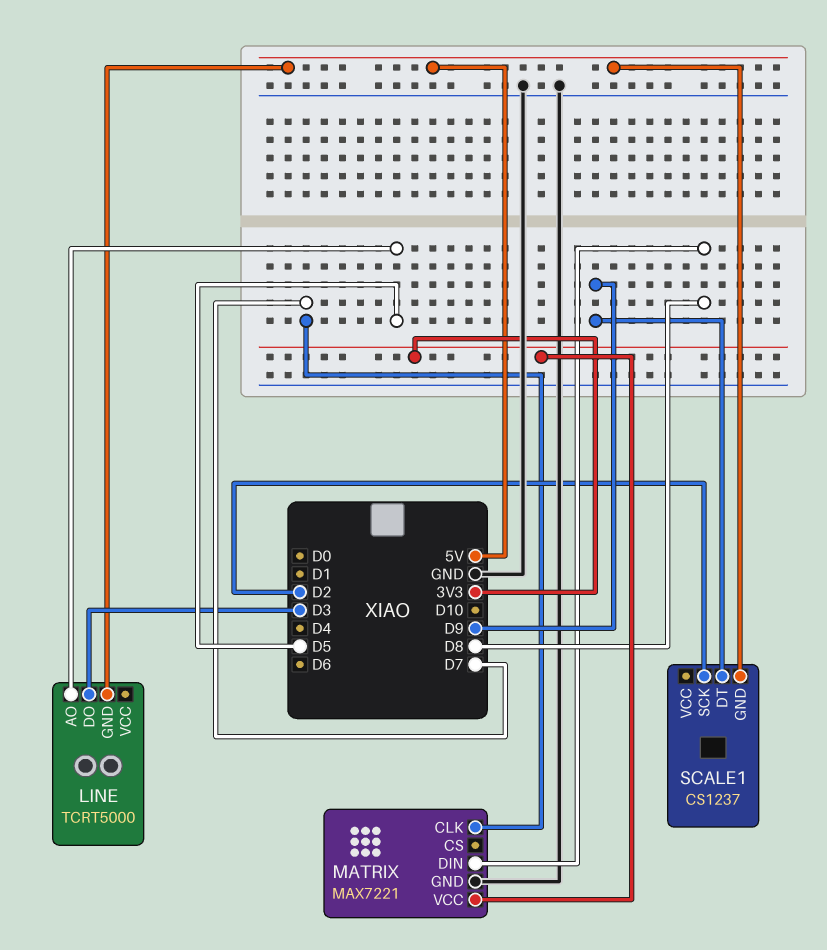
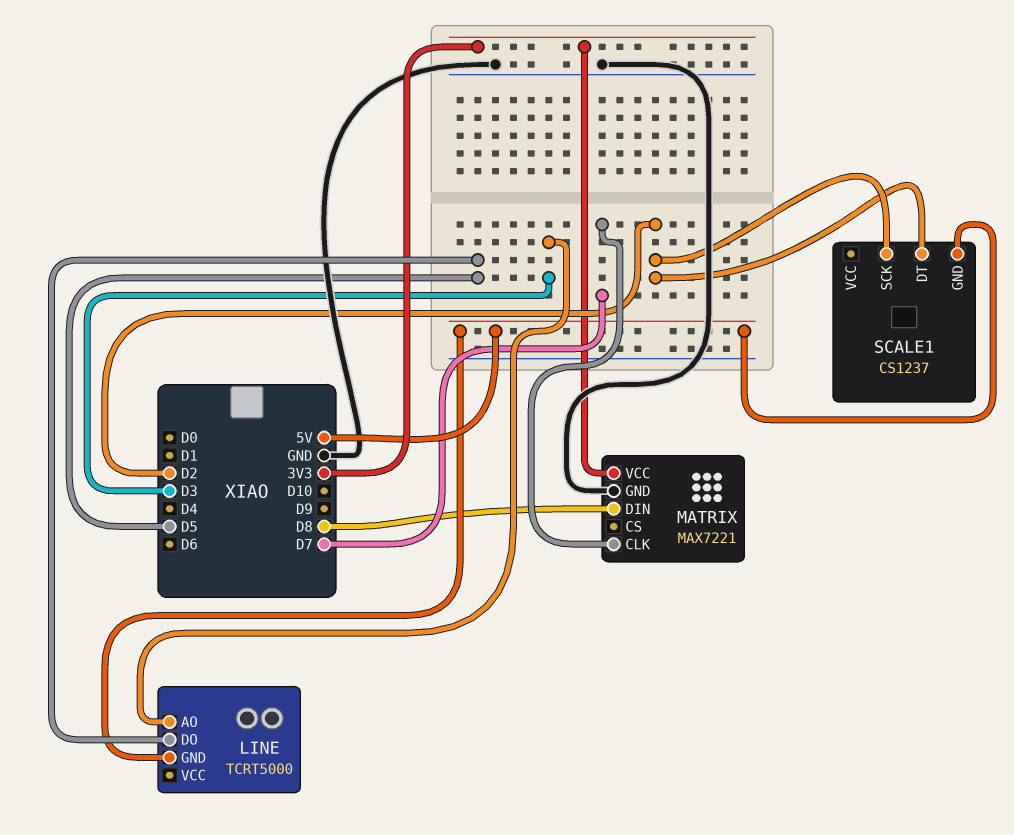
LINE pin AO: D5 -> D3
LINE pin DO: D3 -> D5
SCALE1 pin DT: D9 -> D2

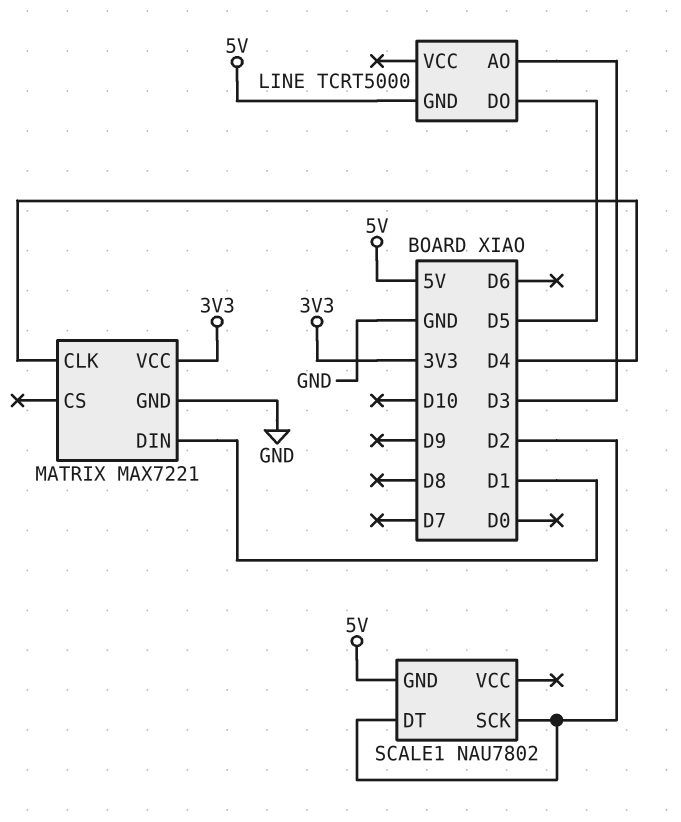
MATRIX pin CLK: D7 -> D4
MATRIX pin DIN: D8 -> D1
SCALE1: CS1237 -> NAU7802

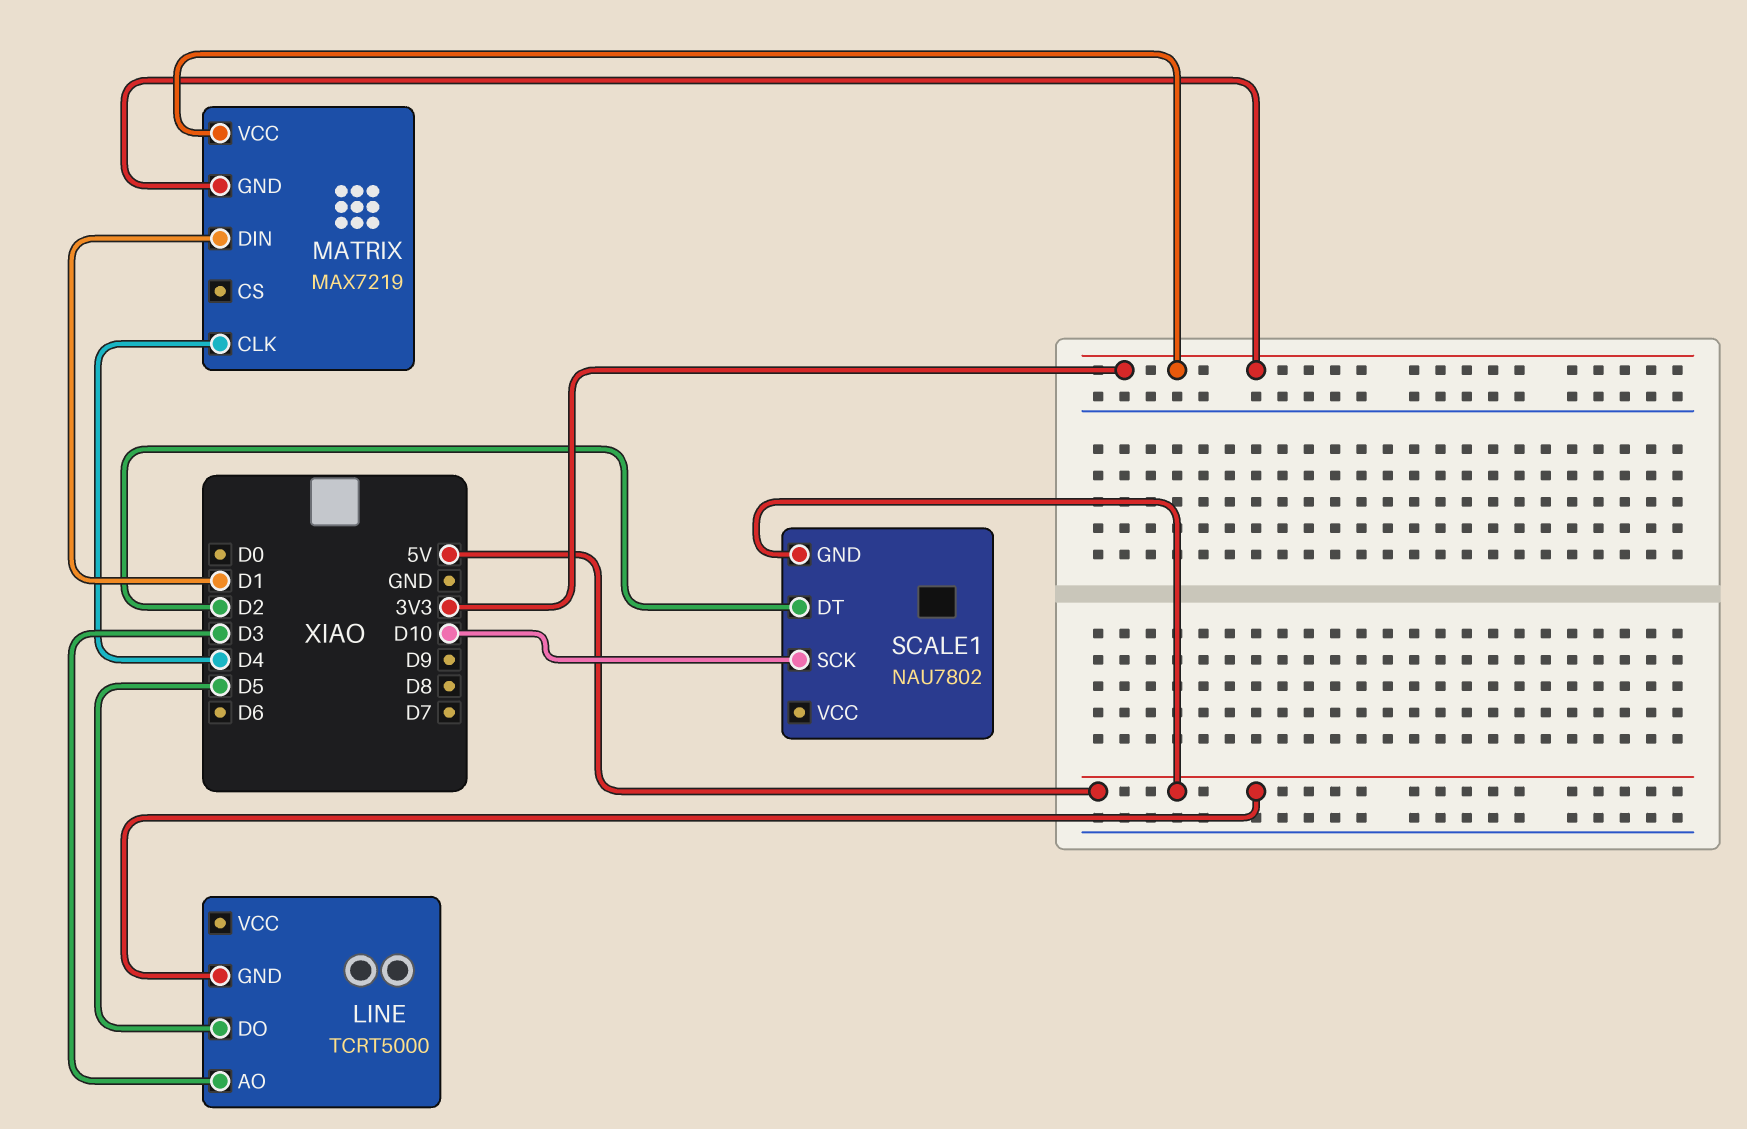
MATRIX: MAX7221 -> MAX7219
MATRIX pin GND: GND -> 3V3
SCALE1 pin SCK: D2 -> D10

